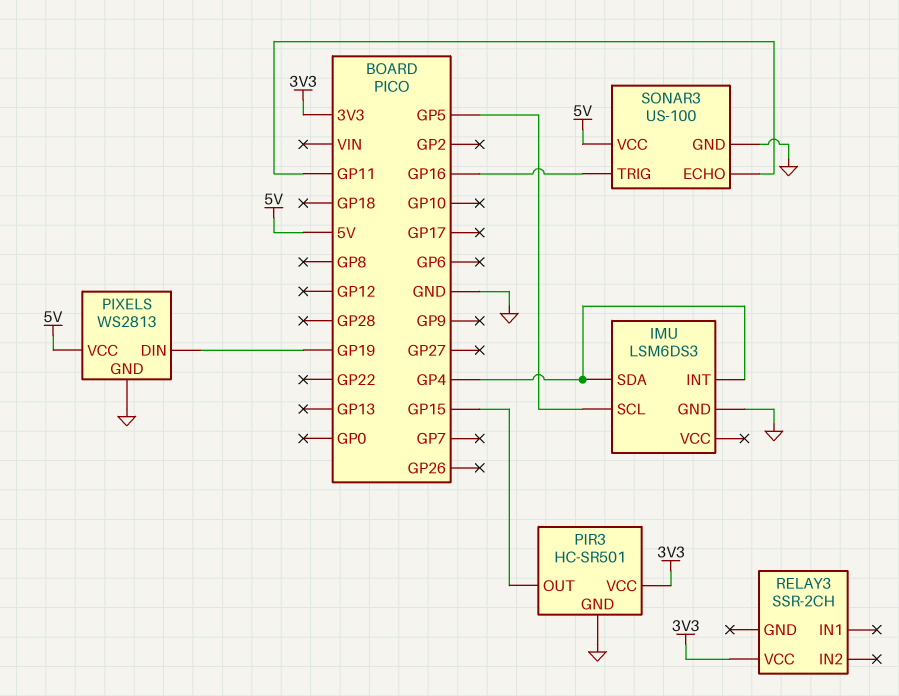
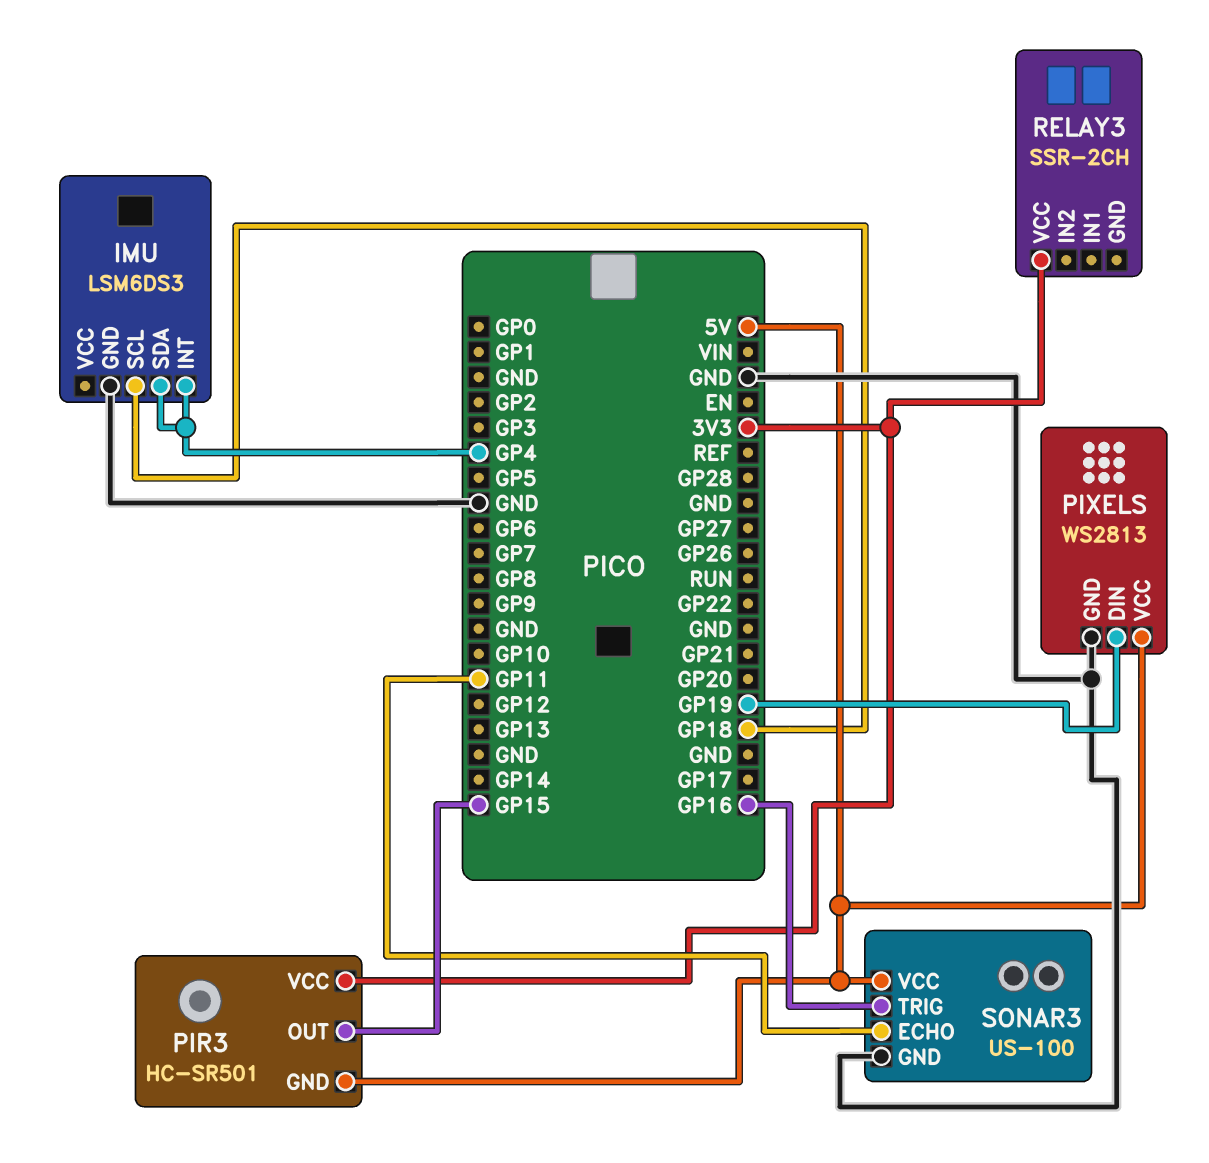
IMU pin SCL: GP5 -> GP18
PIR3 pin GND: GND -> 5V

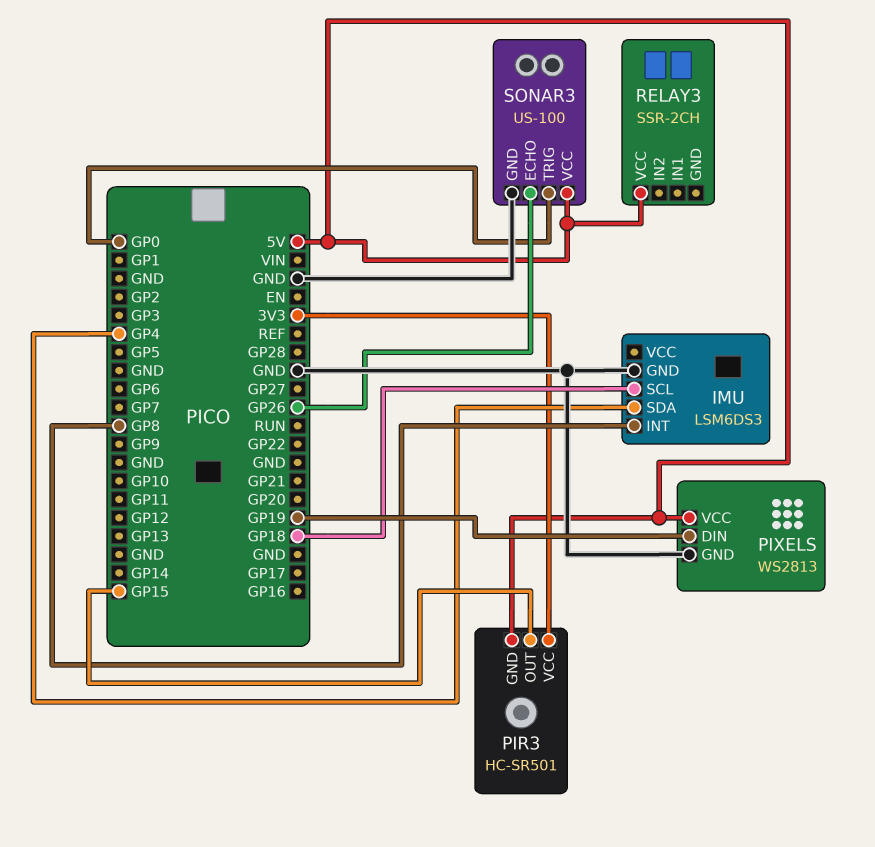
IMU pin INT: GP4 -> GP8
RELAY3 pin VCC: 3V3 -> 5V
SONAR3 pin ECHO: GP11 -> GP26
SONAR3 pin TRIG: GP16 -> GP0

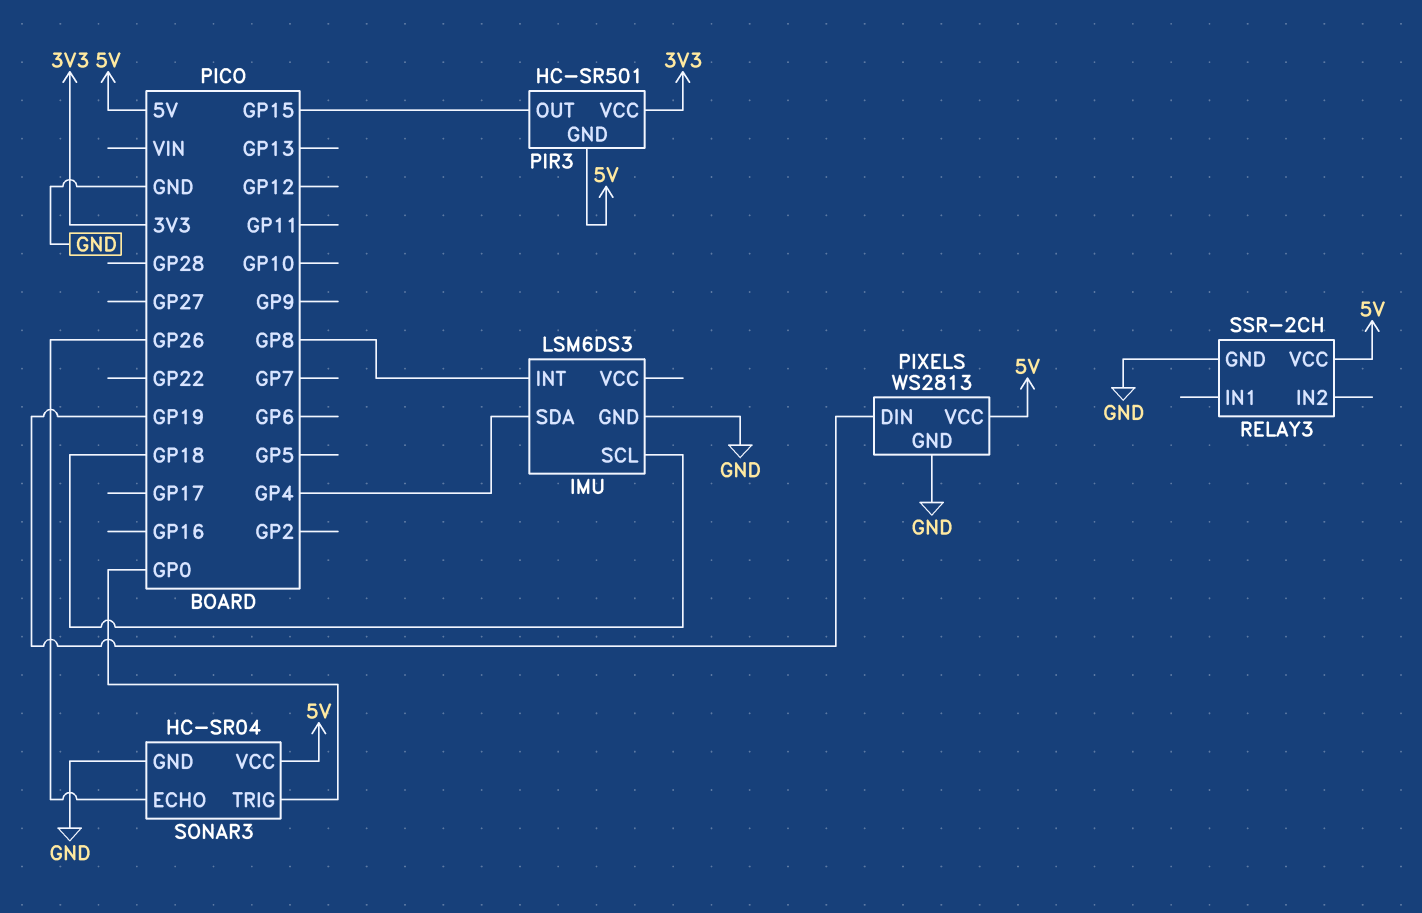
RELAY3 pin GND: none -> GND
SONAR3: US-100 -> HC-SR04

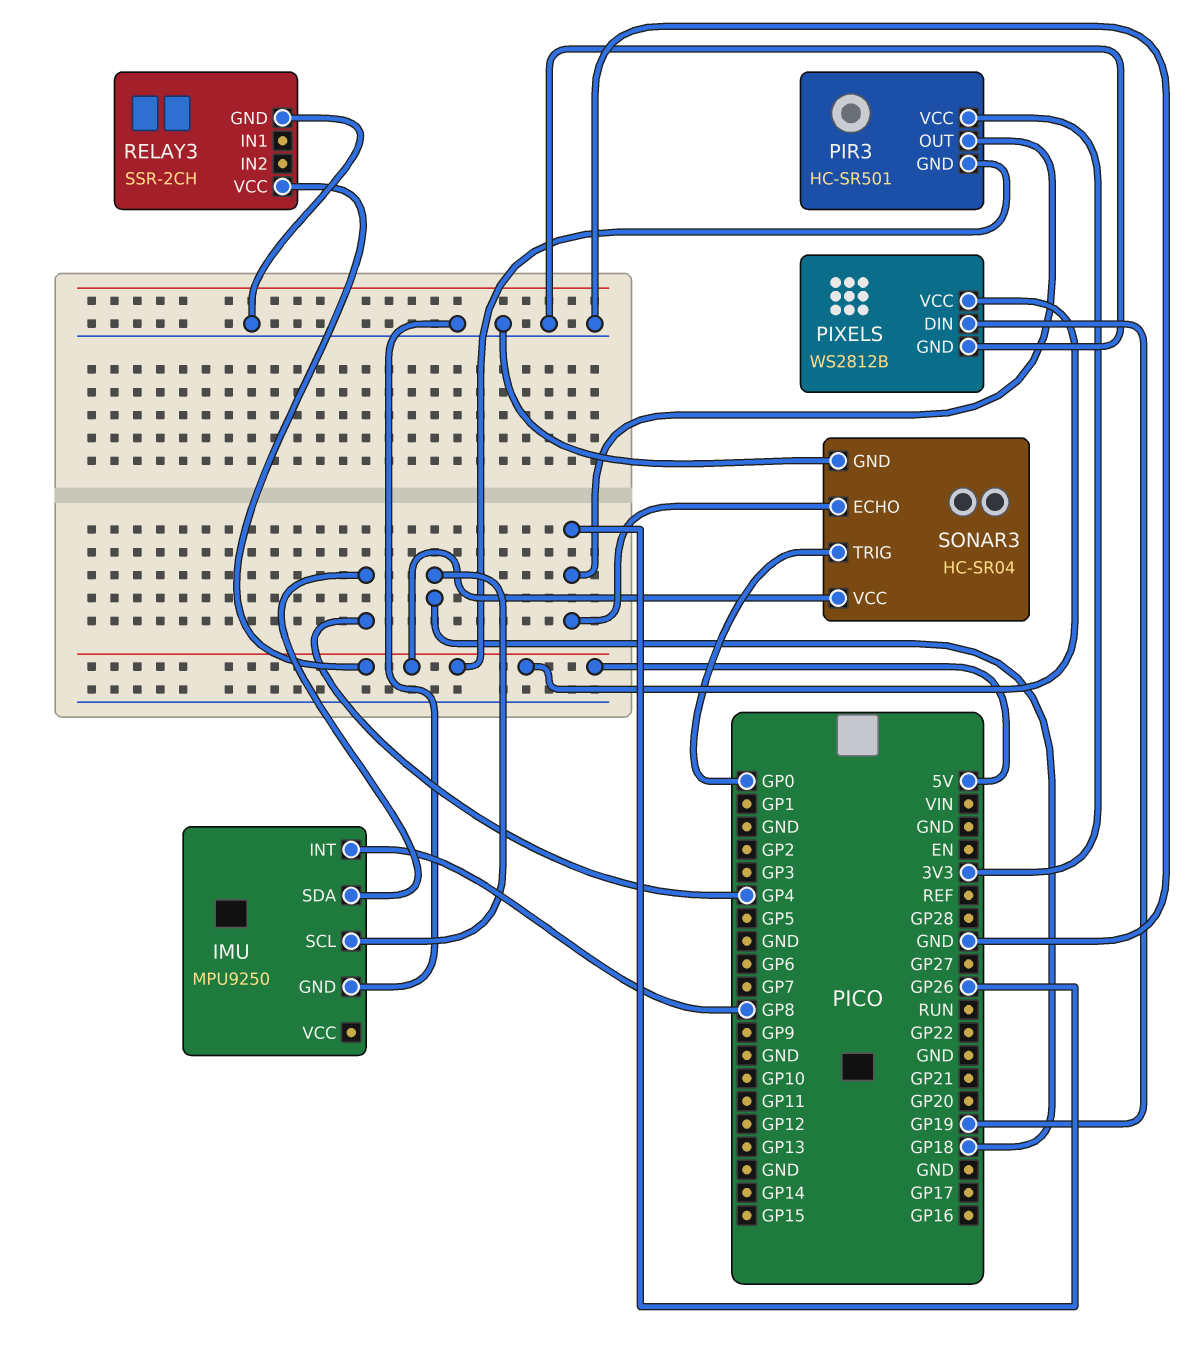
IMU: LSM6DS3 -> MPU9250
PIR3 pin OUT: GP15 -> GP26
PIXELS: WS2813 -> WS2812B

